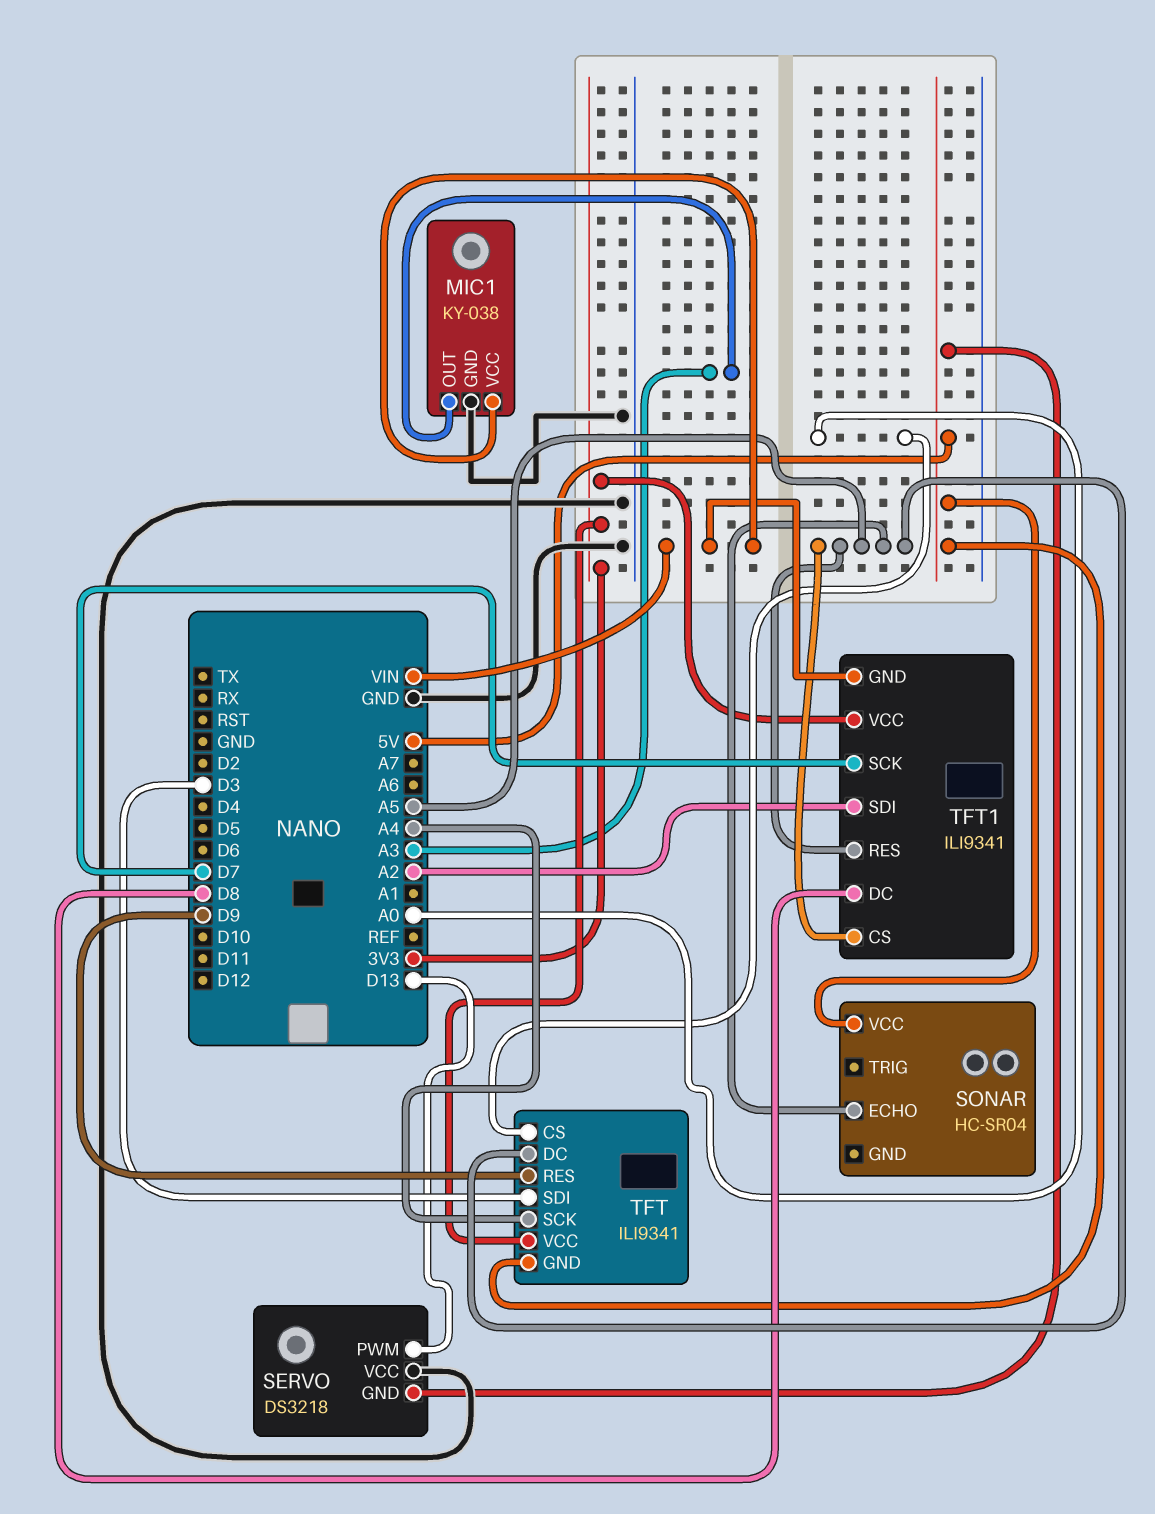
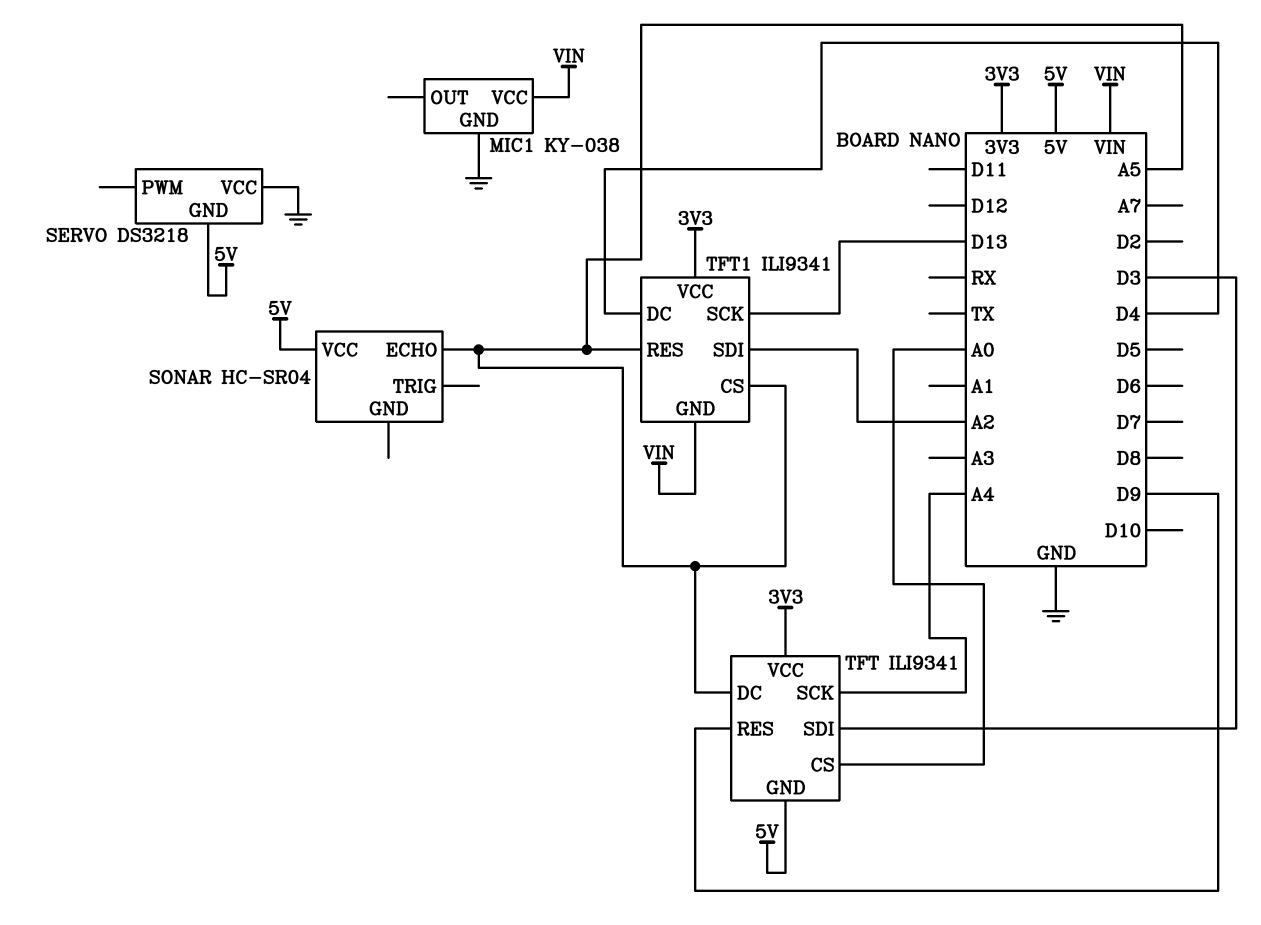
MIC1 pin OUT: A3 -> none
SERVO pin PWM: D13 -> none
TFT1 pin DC: D8 -> D4
TFT1 pin SCK: D7 -> D13

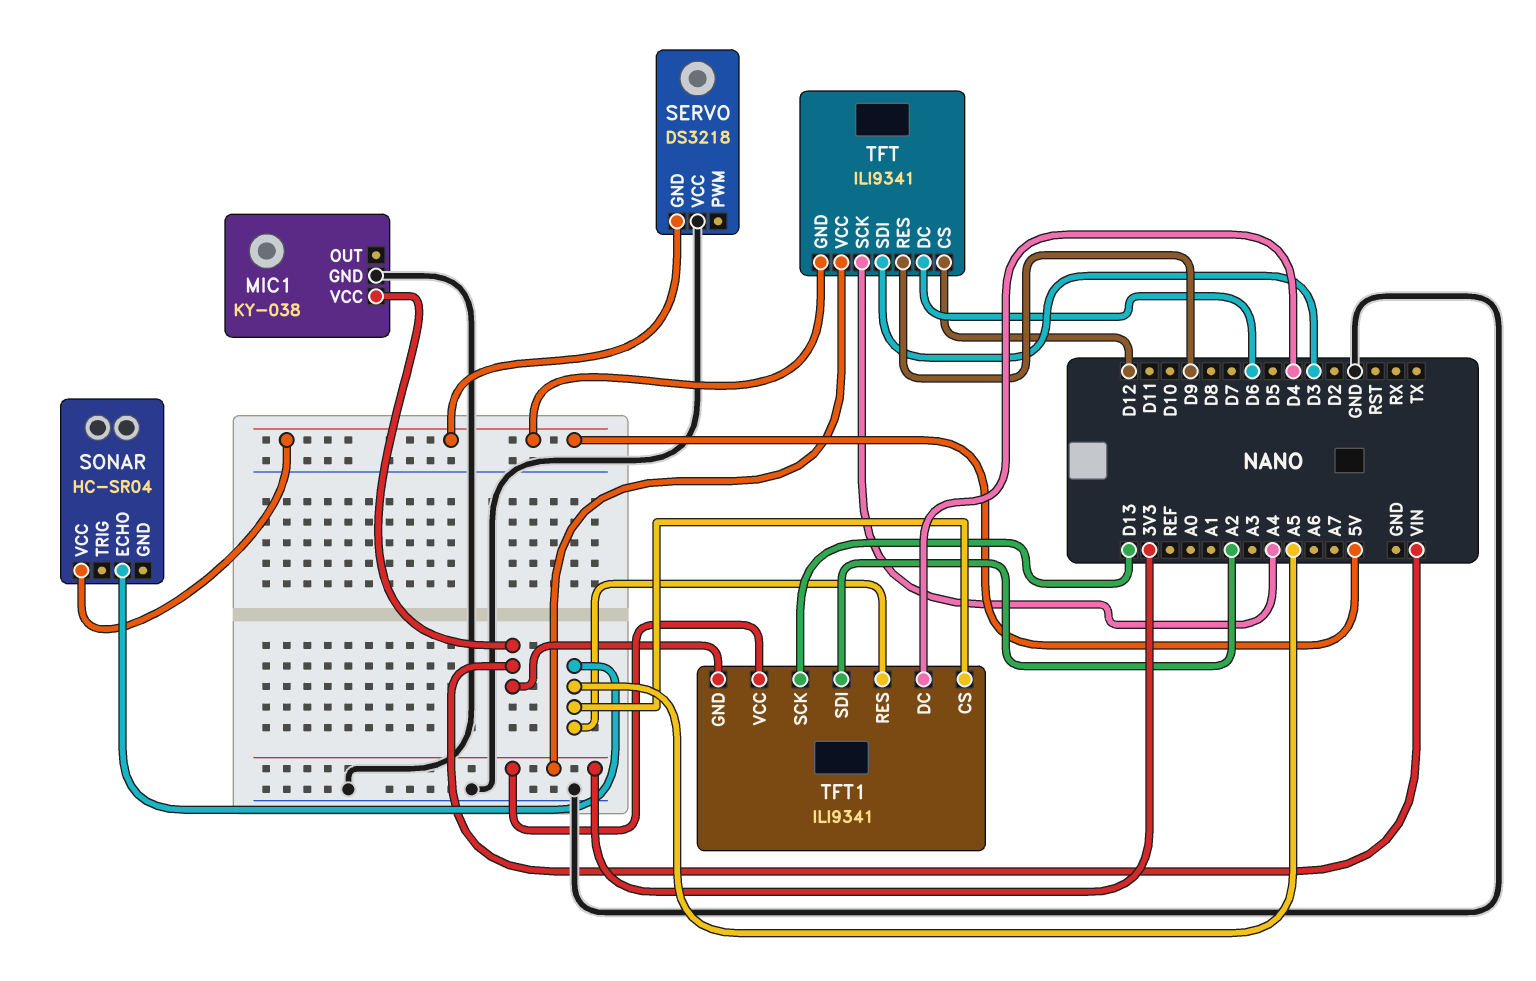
TFT pin CS: A0 -> D12
TFT pin DC: A5 -> D6

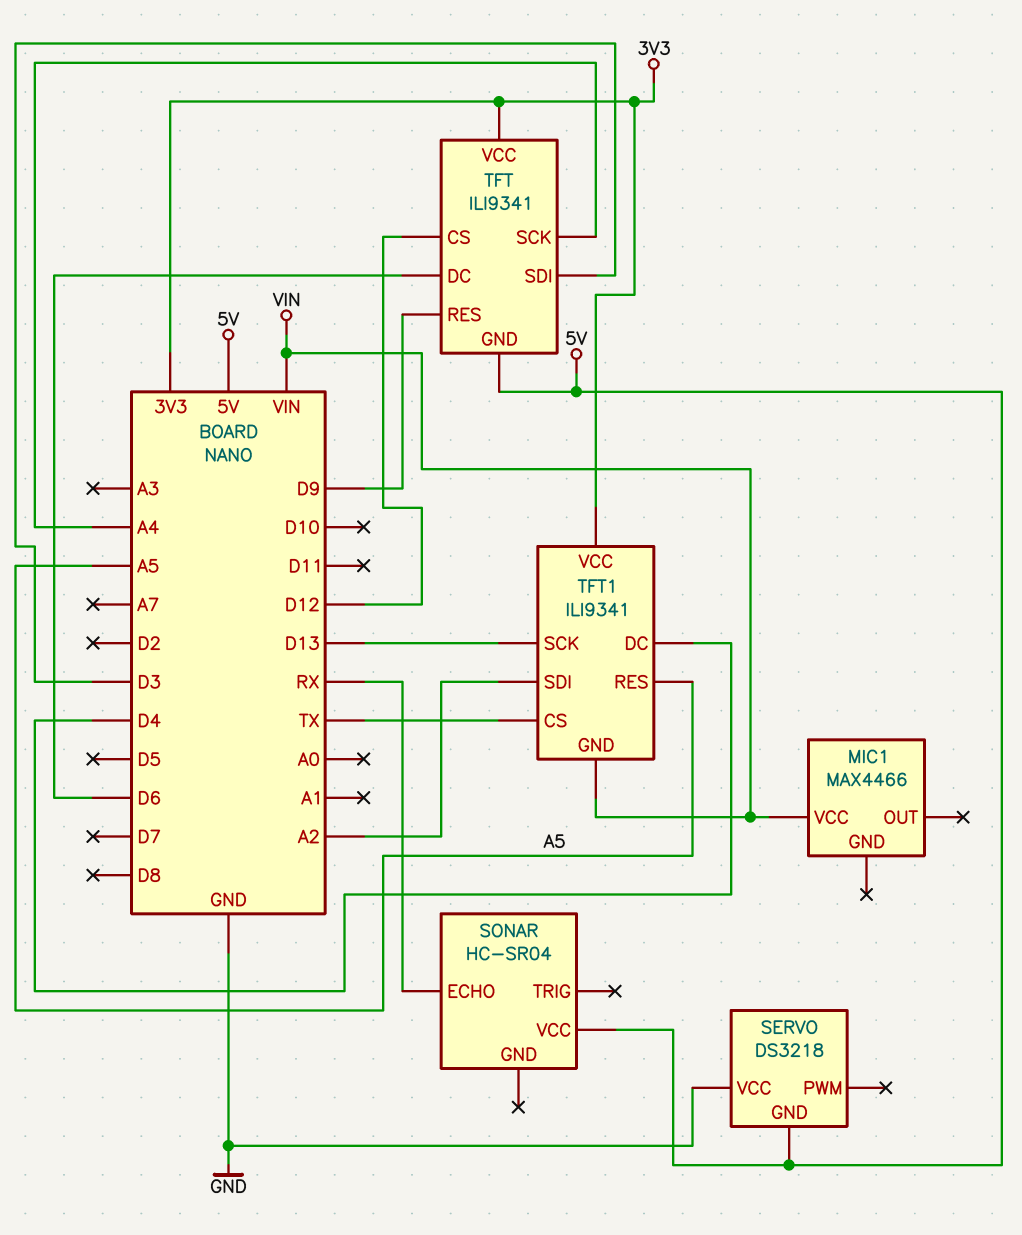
MIC1: KY-038 -> MAX4466
MIC1 pin GND: GND -> none
SONAR pin ECHO: A5 -> RX
TFT1 pin CS: A5 -> TX

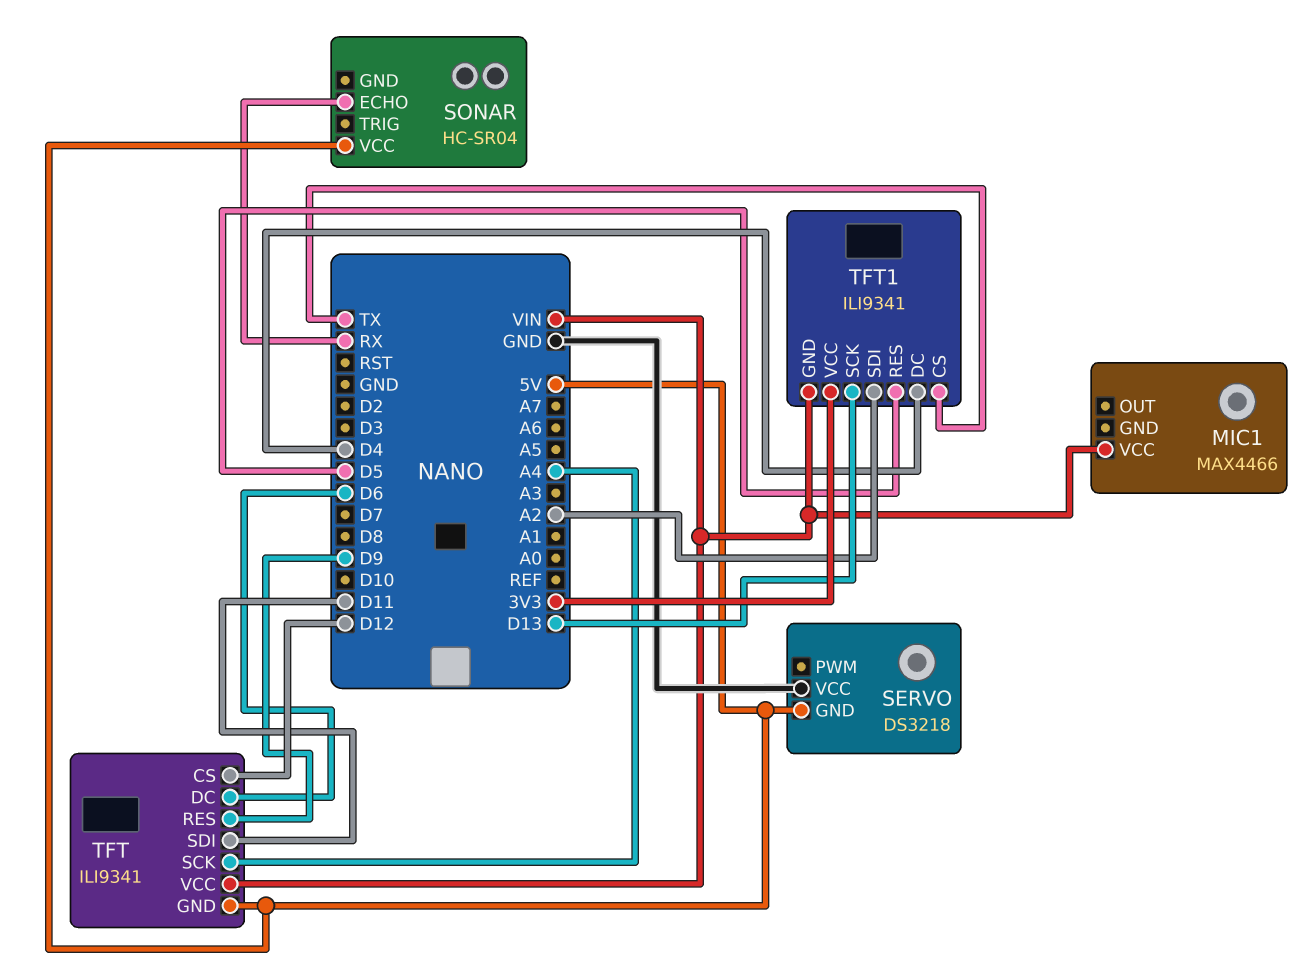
TFT pin SDI: D3 -> D11
TFT pin VCC: 3V3 -> VIN
TFT1 pin RES: A5 -> D5

